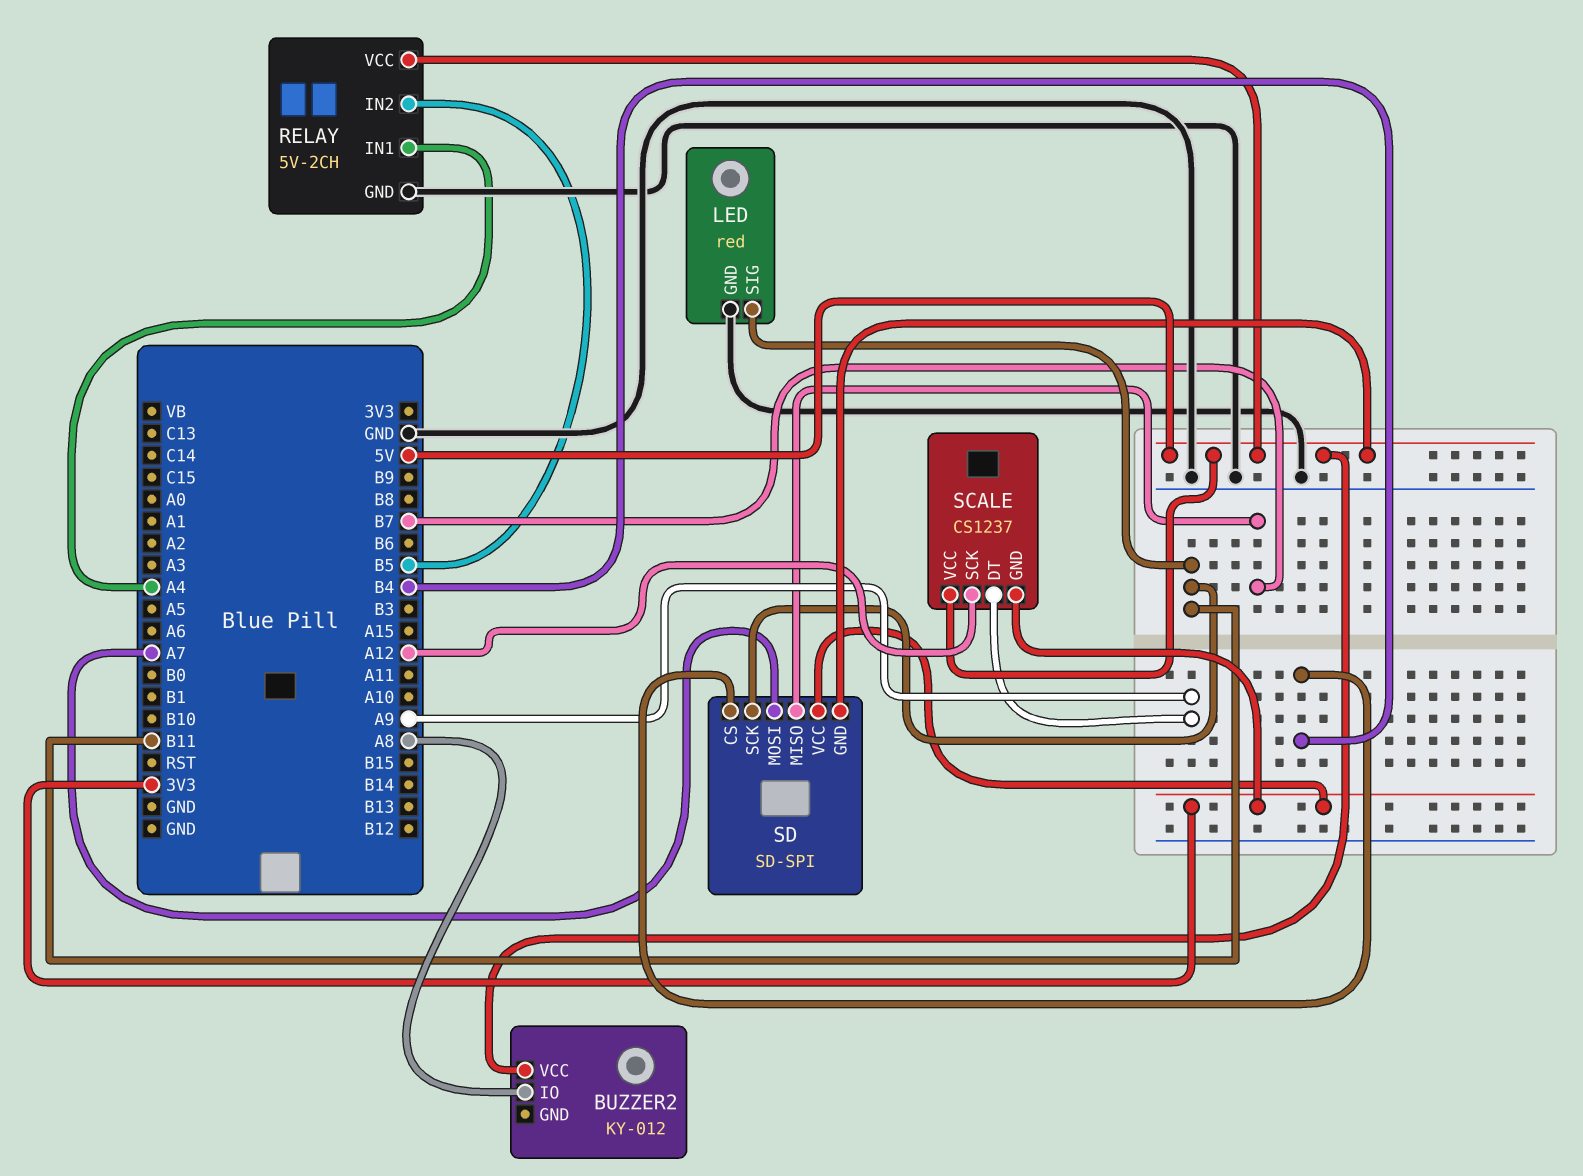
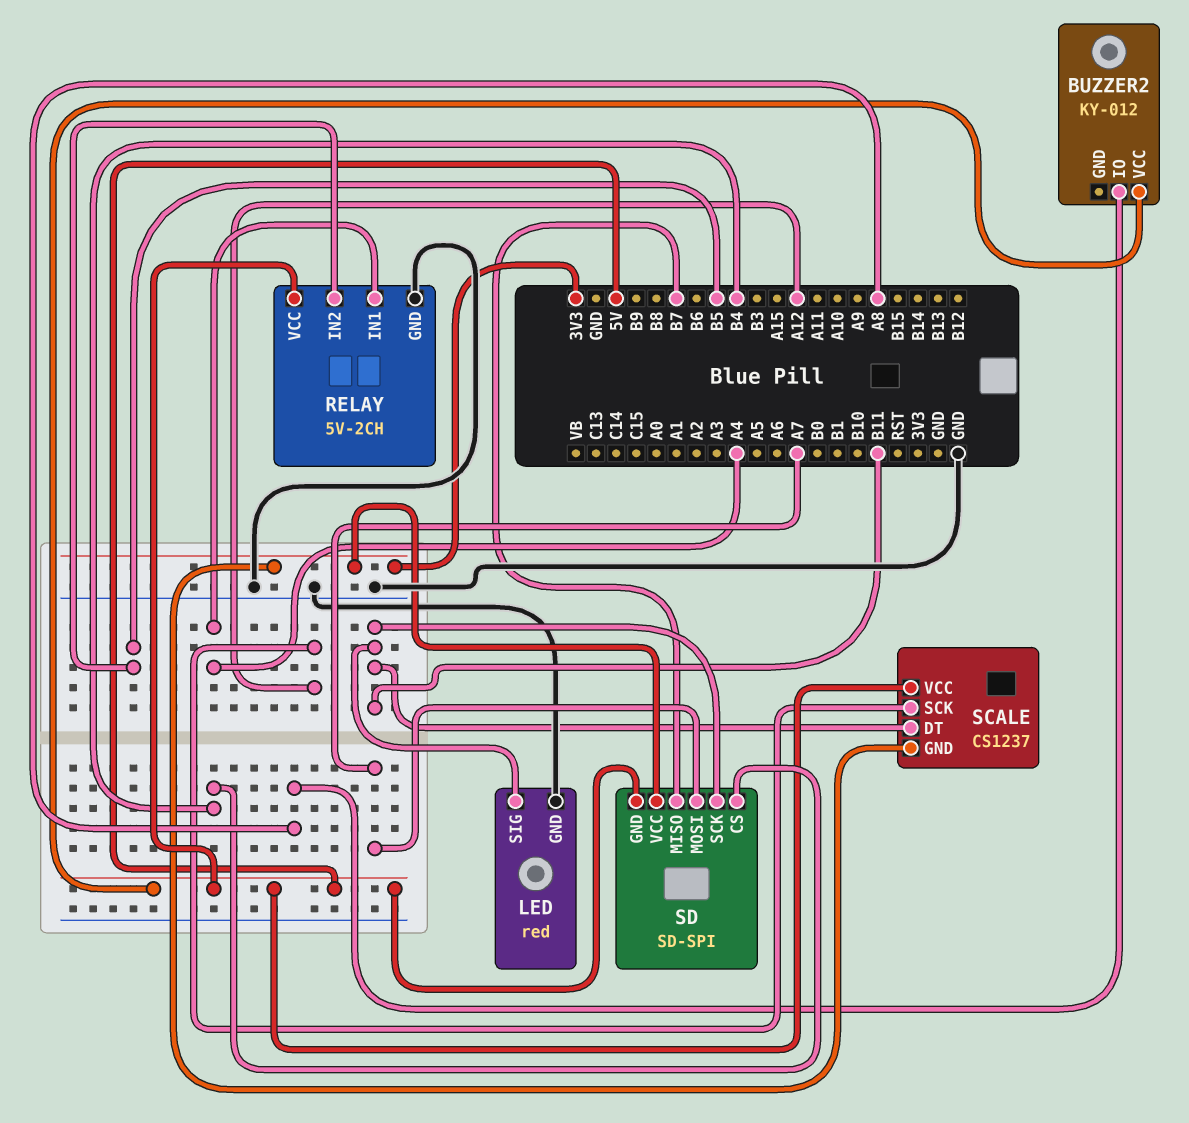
SCALE pin DT: A9 -> B11

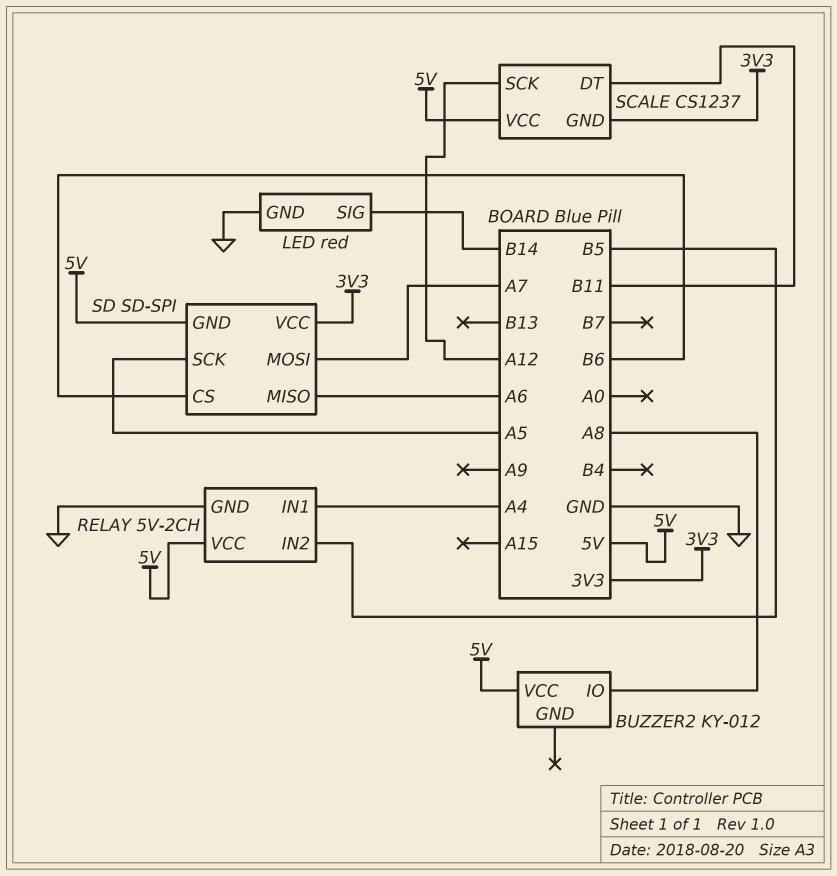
LED pin SIG: B11 -> B14
SD pin CS: B4 -> B6
SD pin MISO: B7 -> A6
SD pin SCK: B11 -> A5

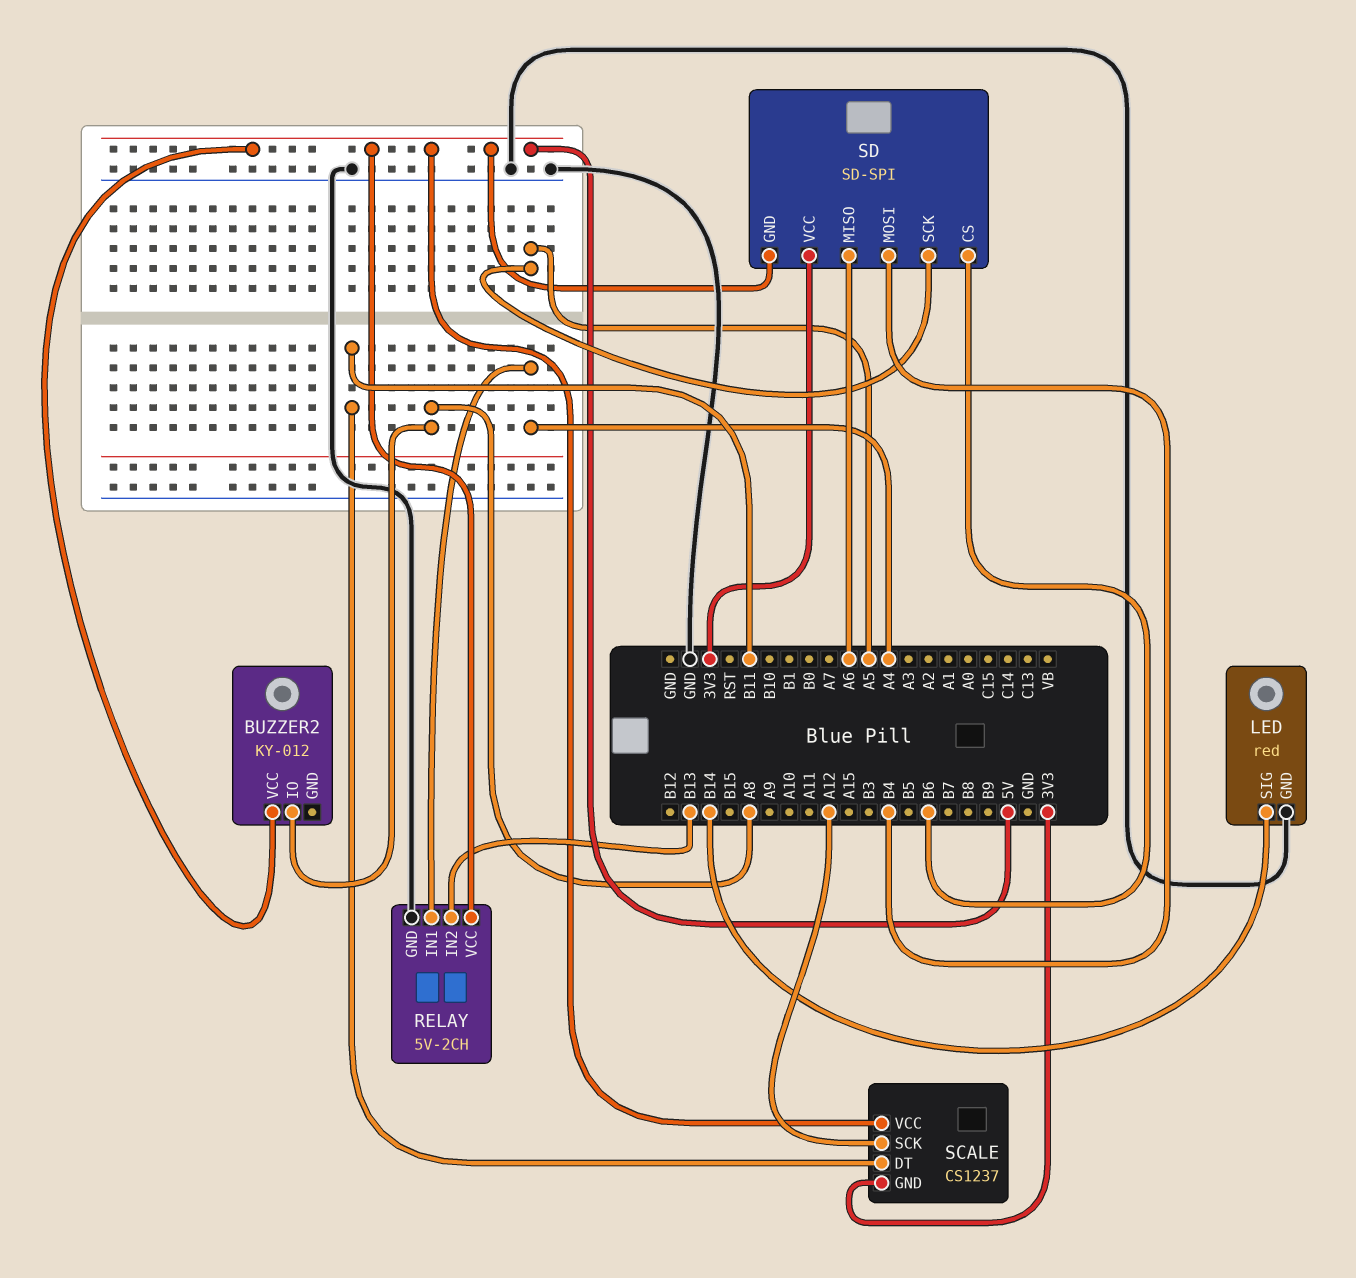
RELAY pin IN2: B5 -> B13
SD pin MOSI: A7 -> B4

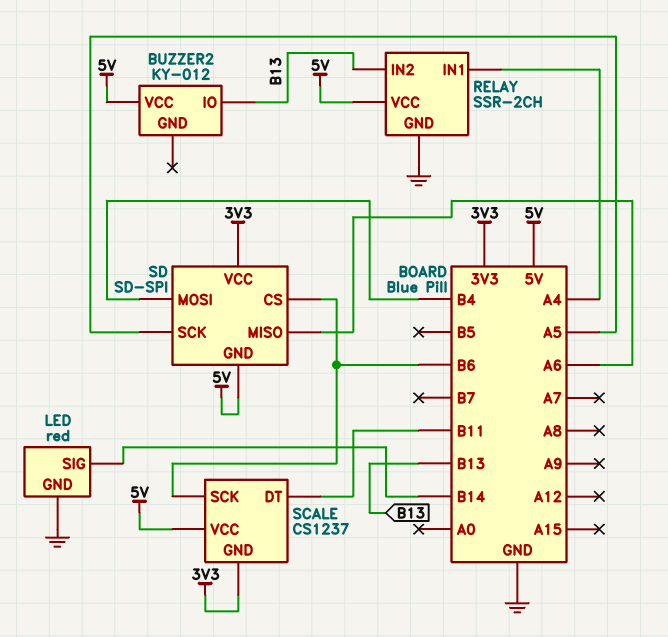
BUZZER2 pin IO: A8 -> B13
RELAY: 5V-2CH -> SSR-2CH
SCALE pin SCK: A12 -> B6

